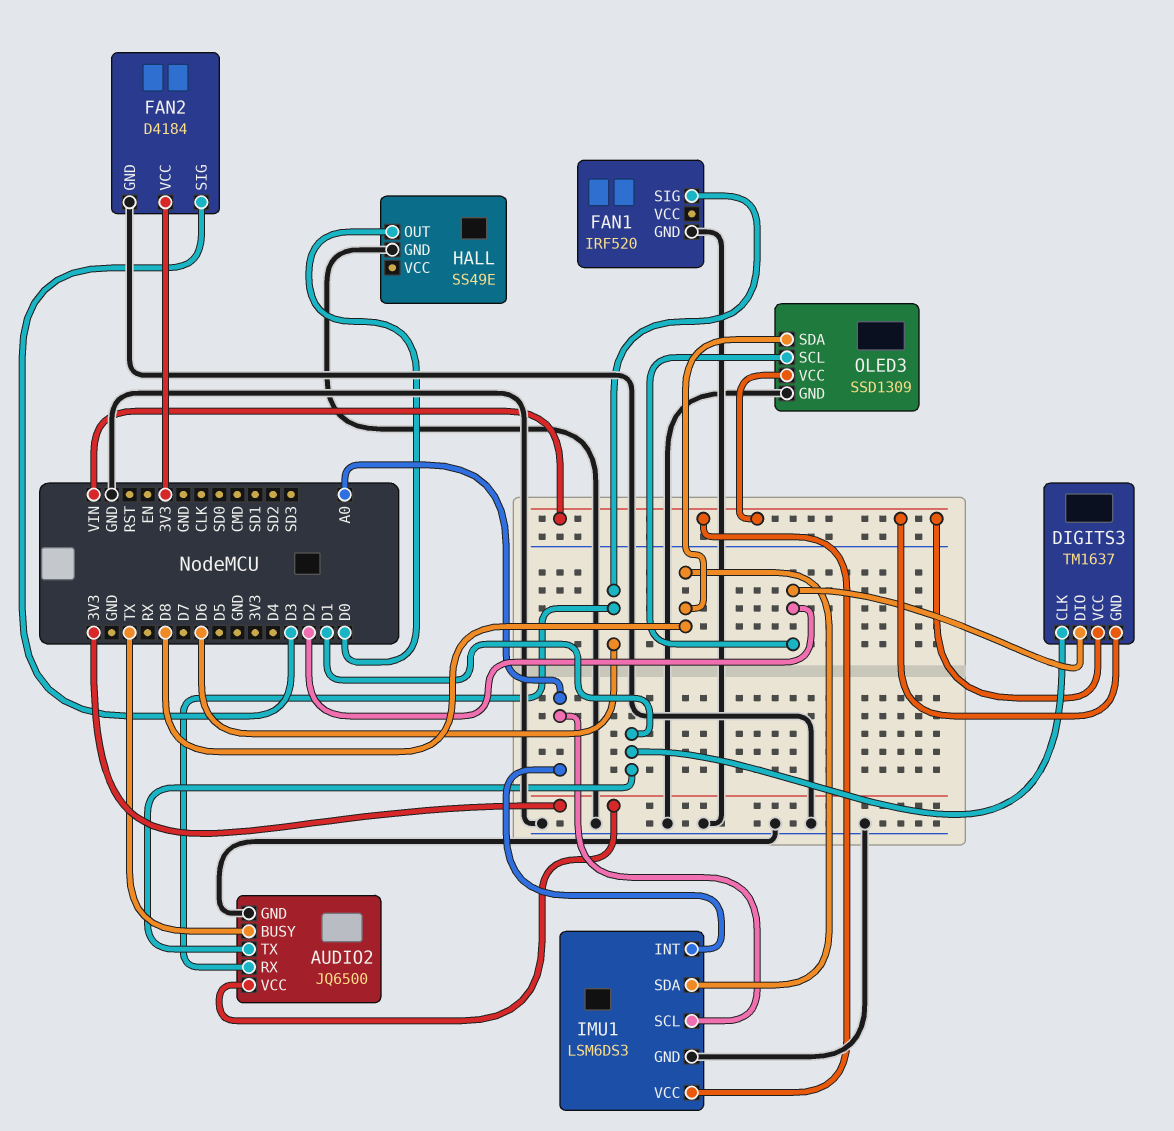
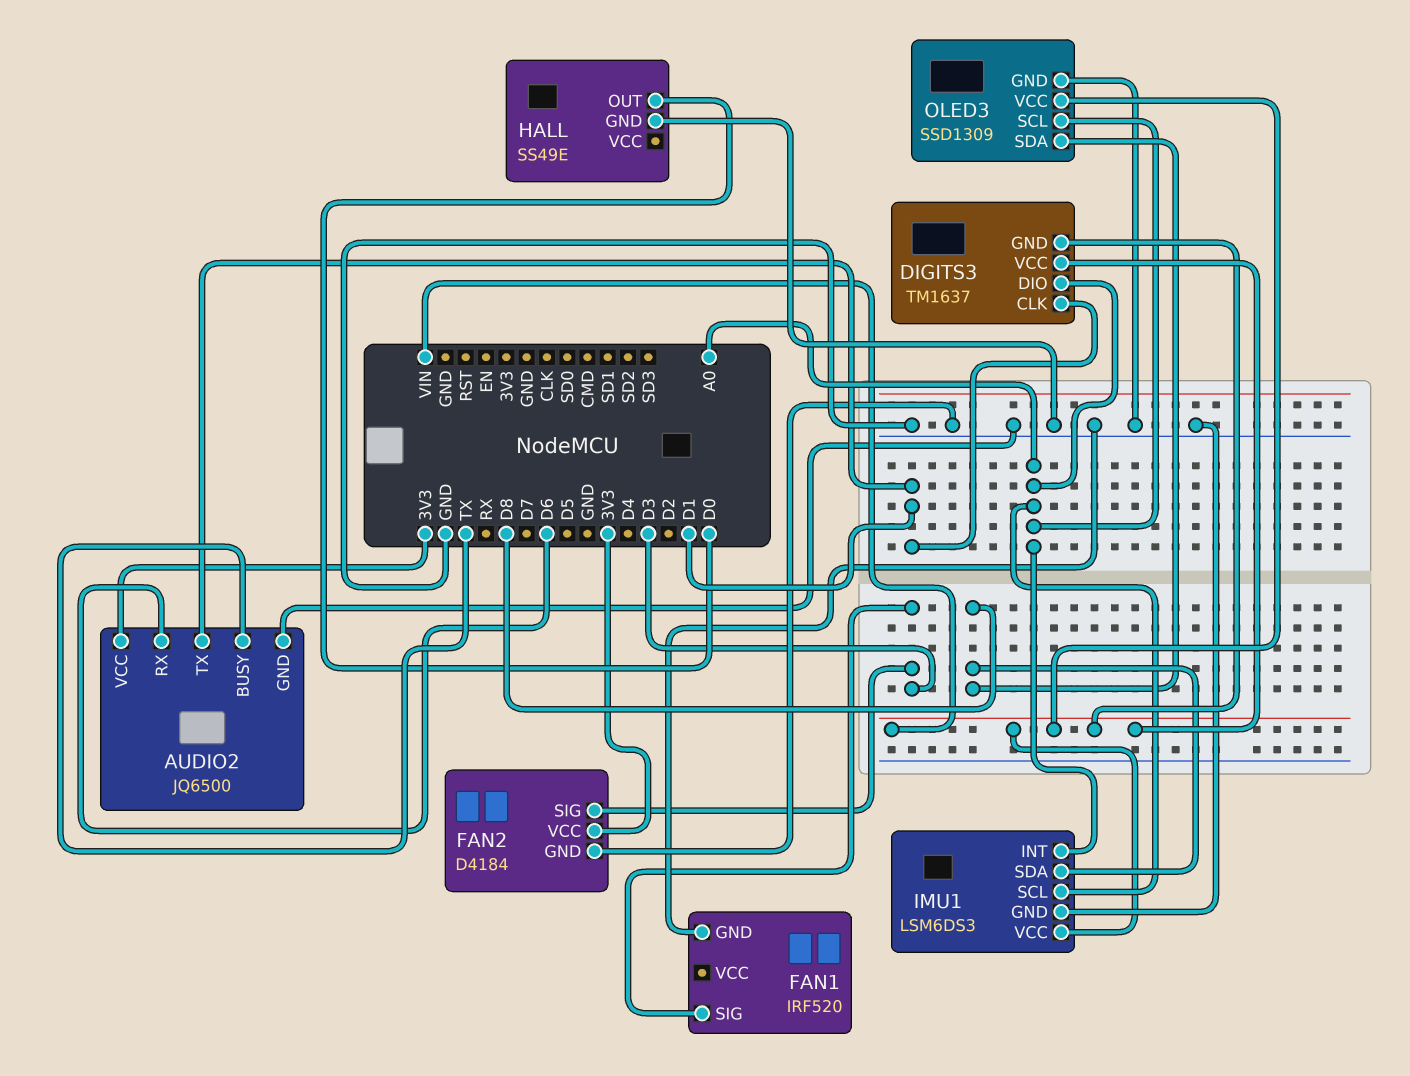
DIGITS3 pin DIO: D2 -> A0
FAN1 pin SIG: D6 -> D3
OLED3 pin SCL: D2 -> A0

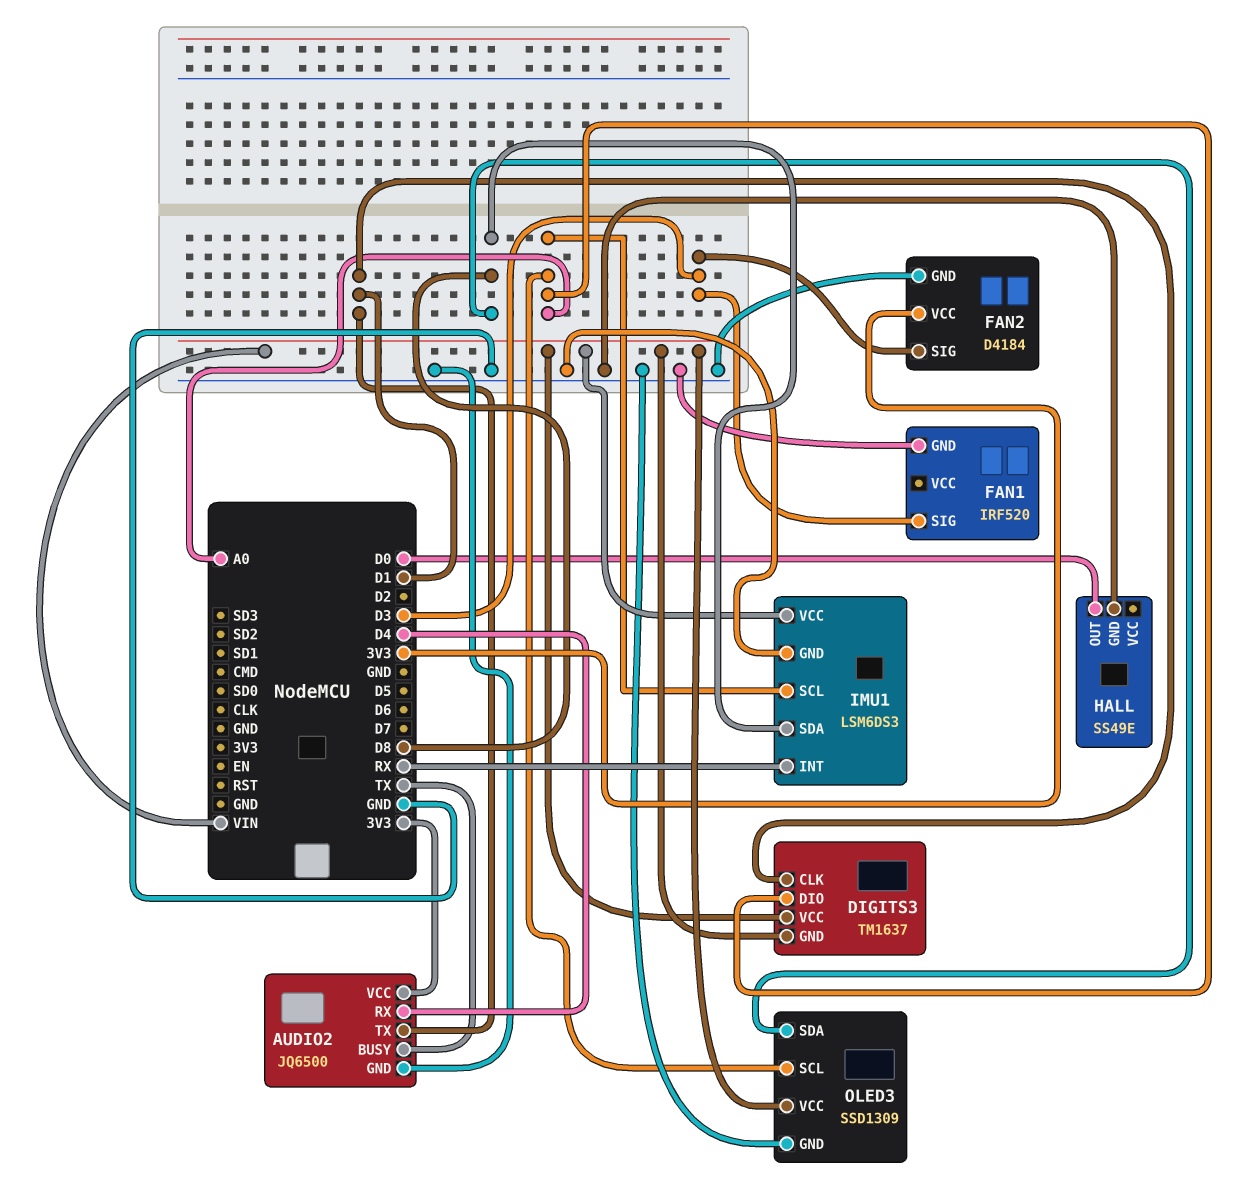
AUDIO2 pin RX: D6 -> D4
IMU1 pin INT: A0 -> RX

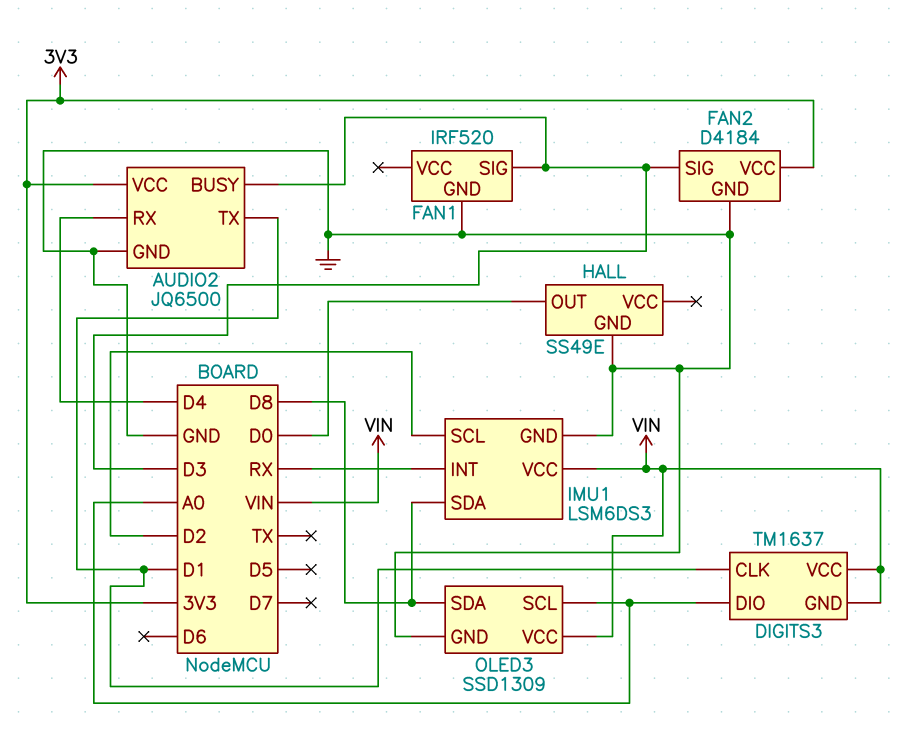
AUDIO2 pin BUSY: TX -> D3
IMU1 pin SCL: A0 -> D2

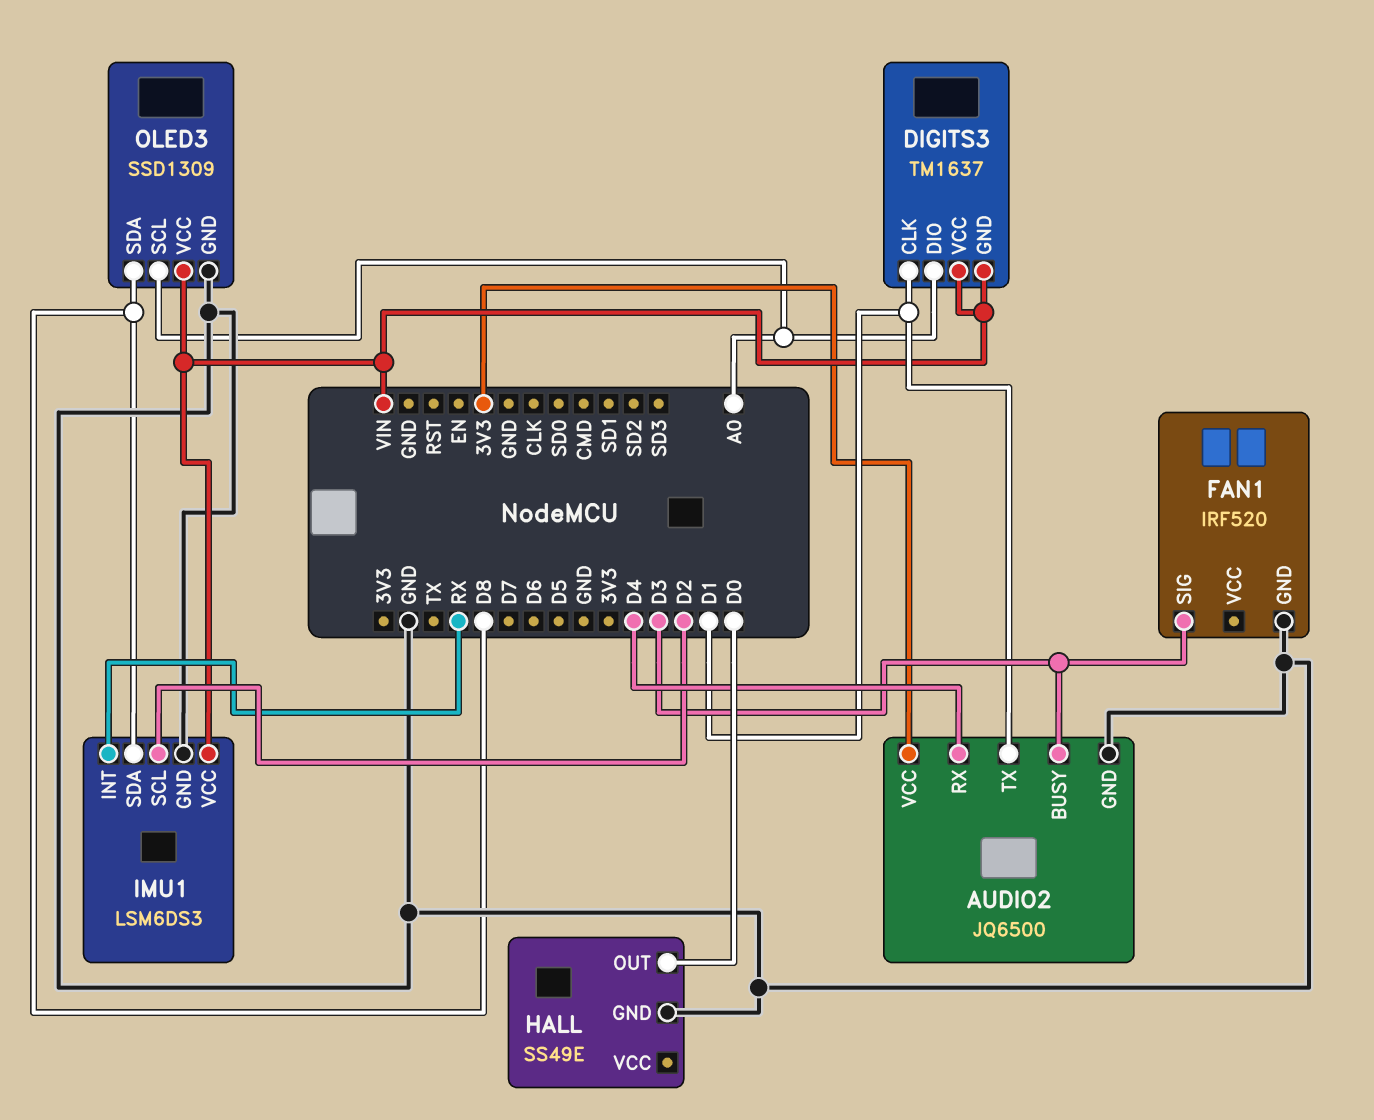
FAN2: D4184 -> none
FAN2 pin GND: GND -> none
FAN2 pin SIG: D3 -> none
FAN2 pin VCC: 3V3 -> none

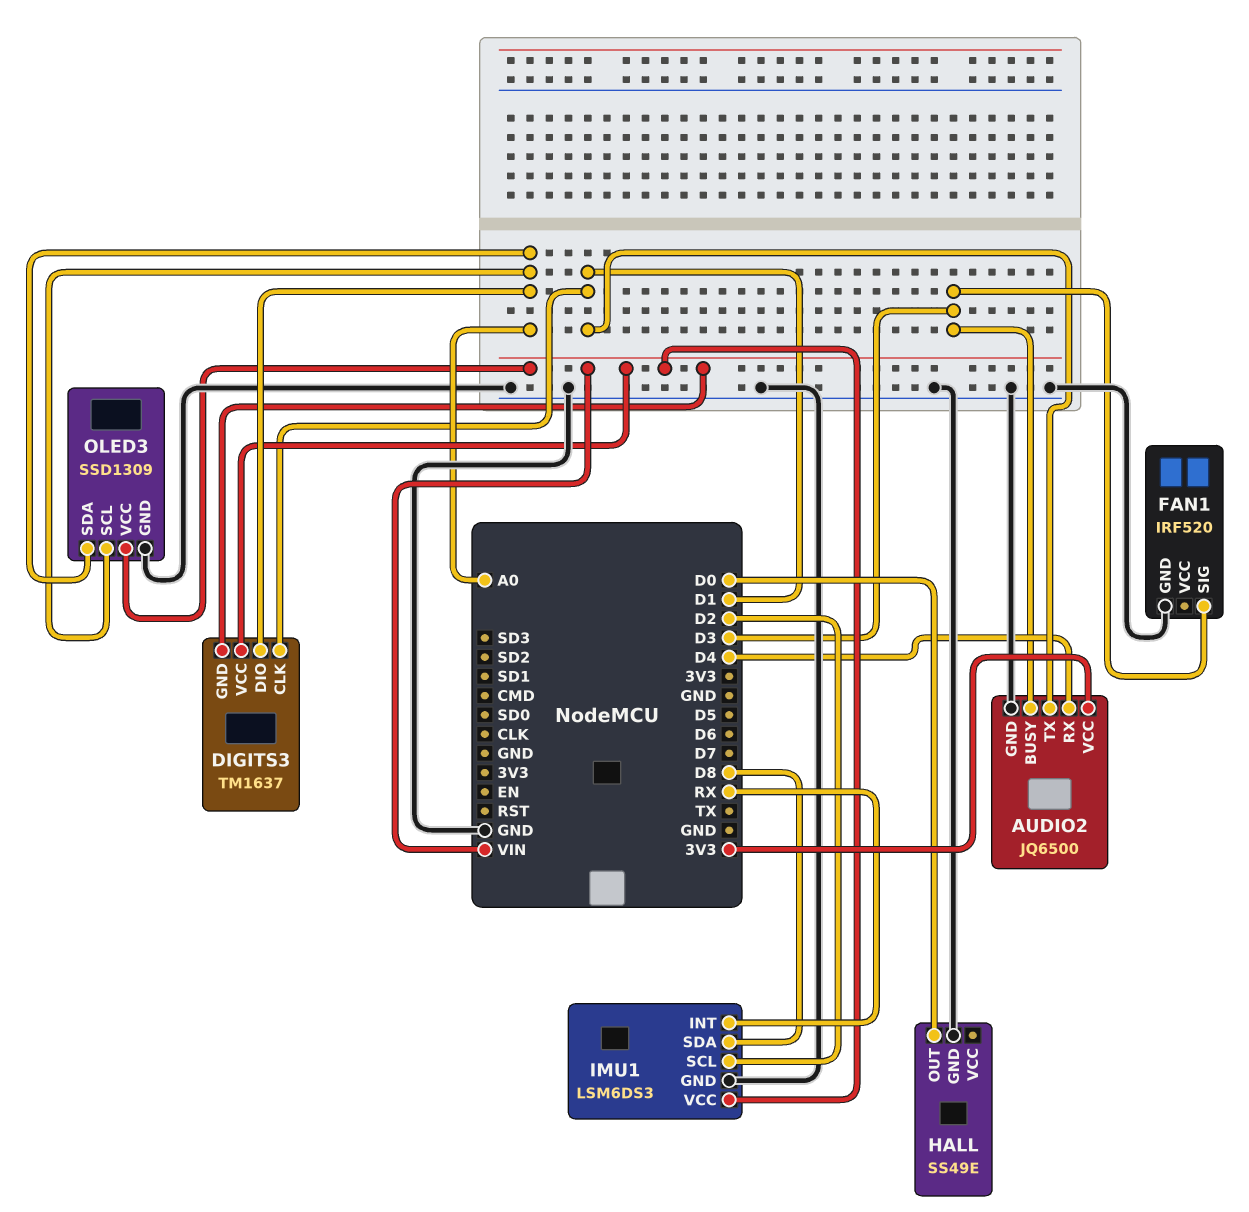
OLED3 pin SDA: D8 -> A0

